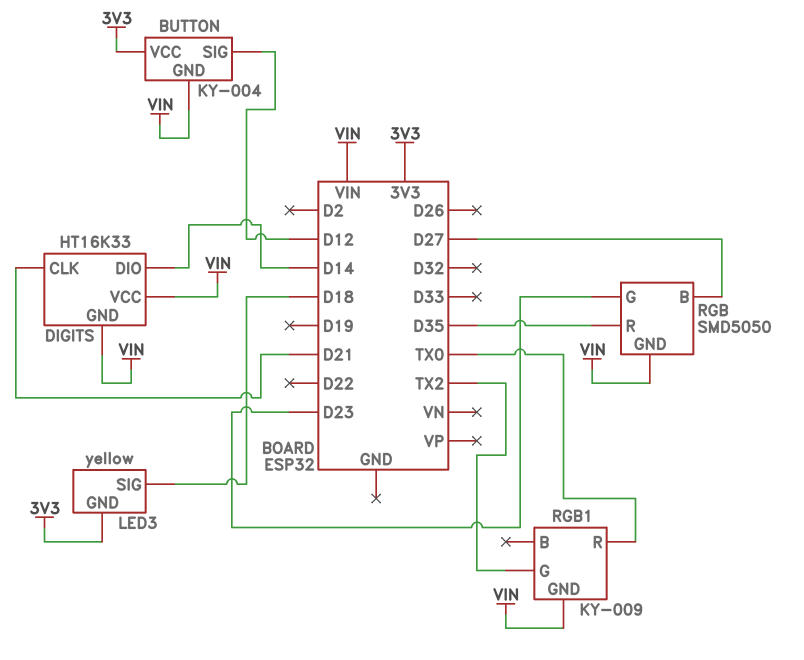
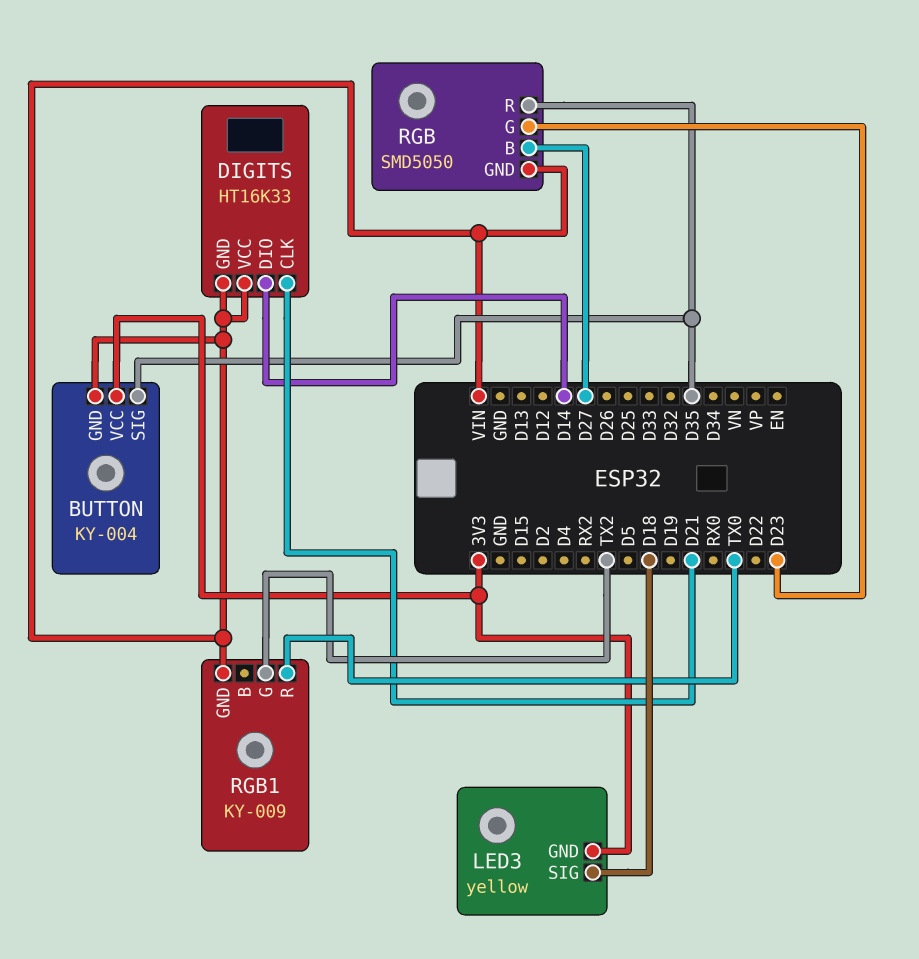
BUTTON pin SIG: D12 -> D35

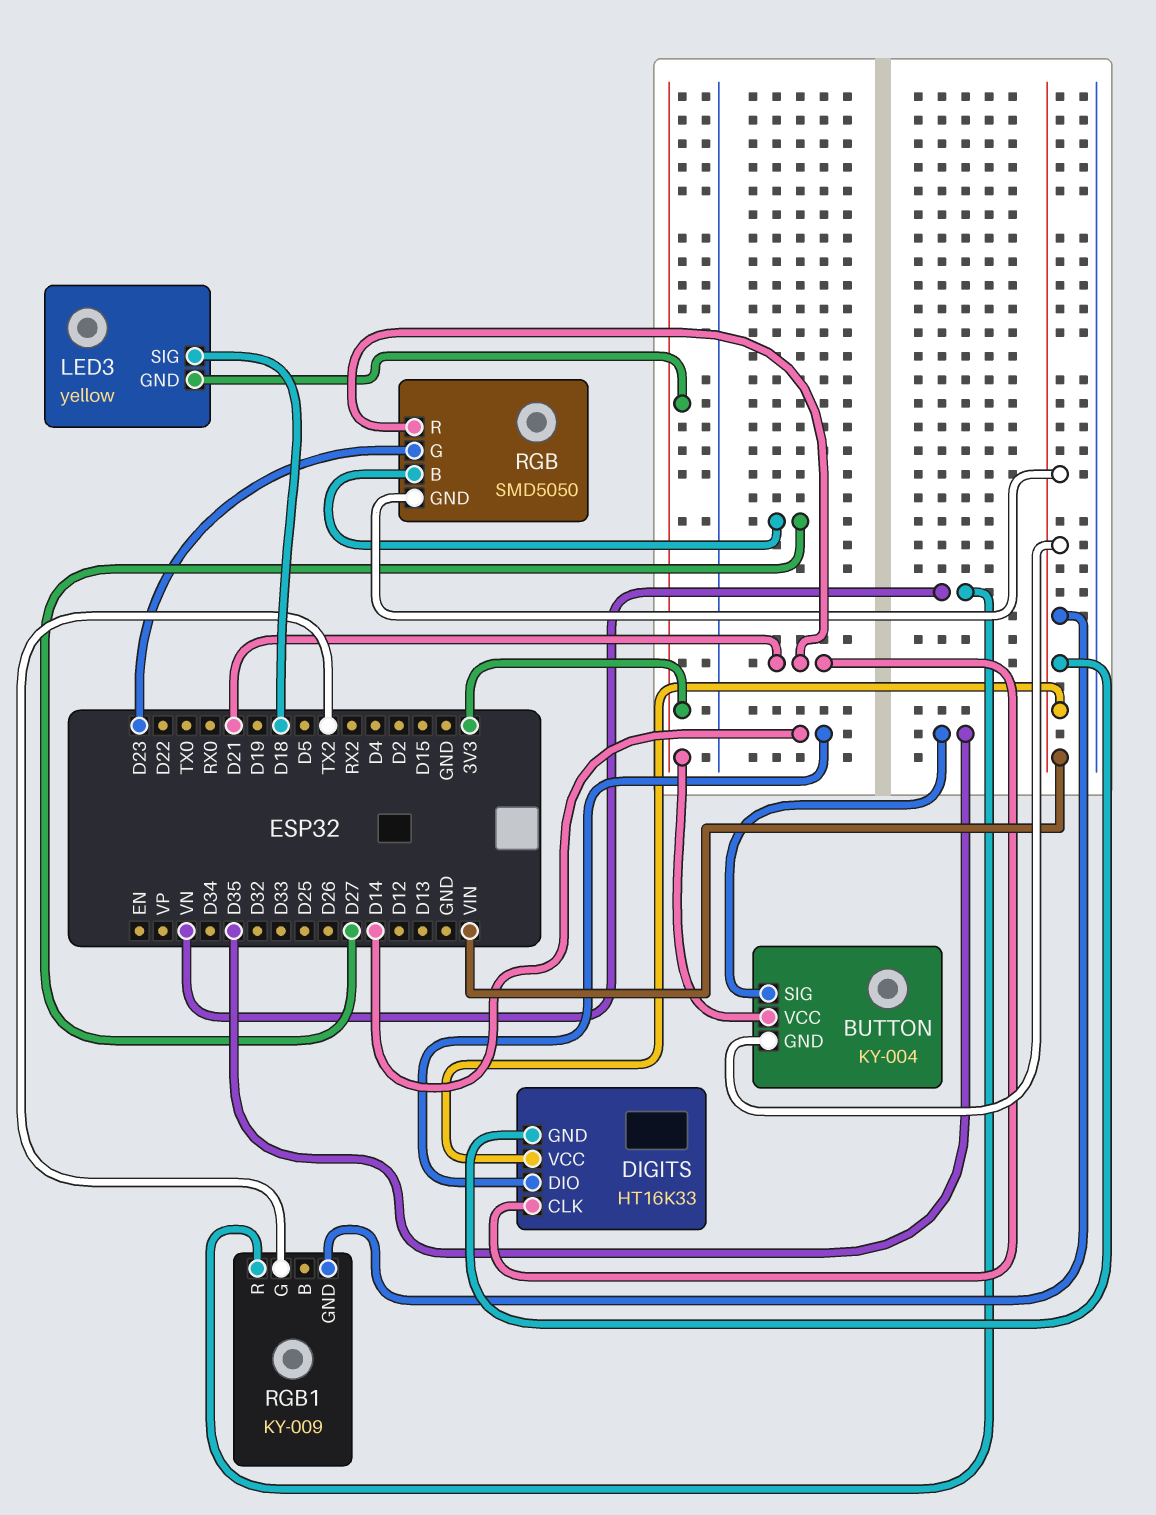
RGB pin R: D35 -> D21
RGB1 pin R: TX0 -> VN

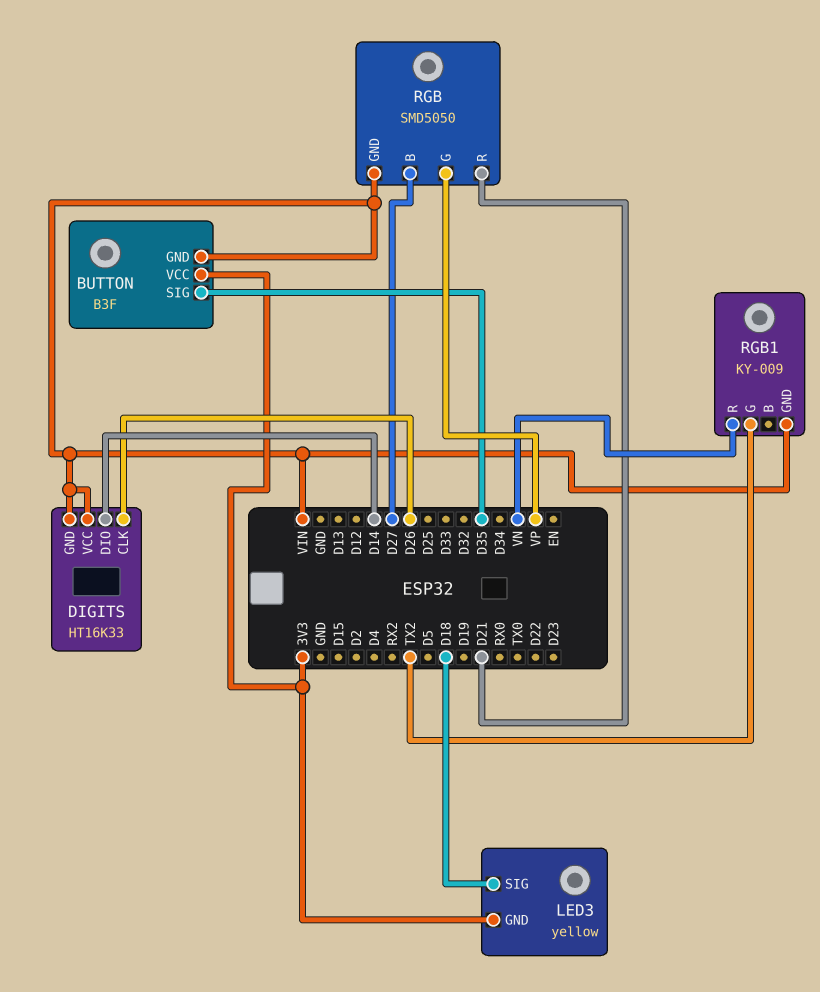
BUTTON: KY-004 -> B3F
DIGITS pin CLK: D21 -> D26
RGB pin G: D23 -> VP

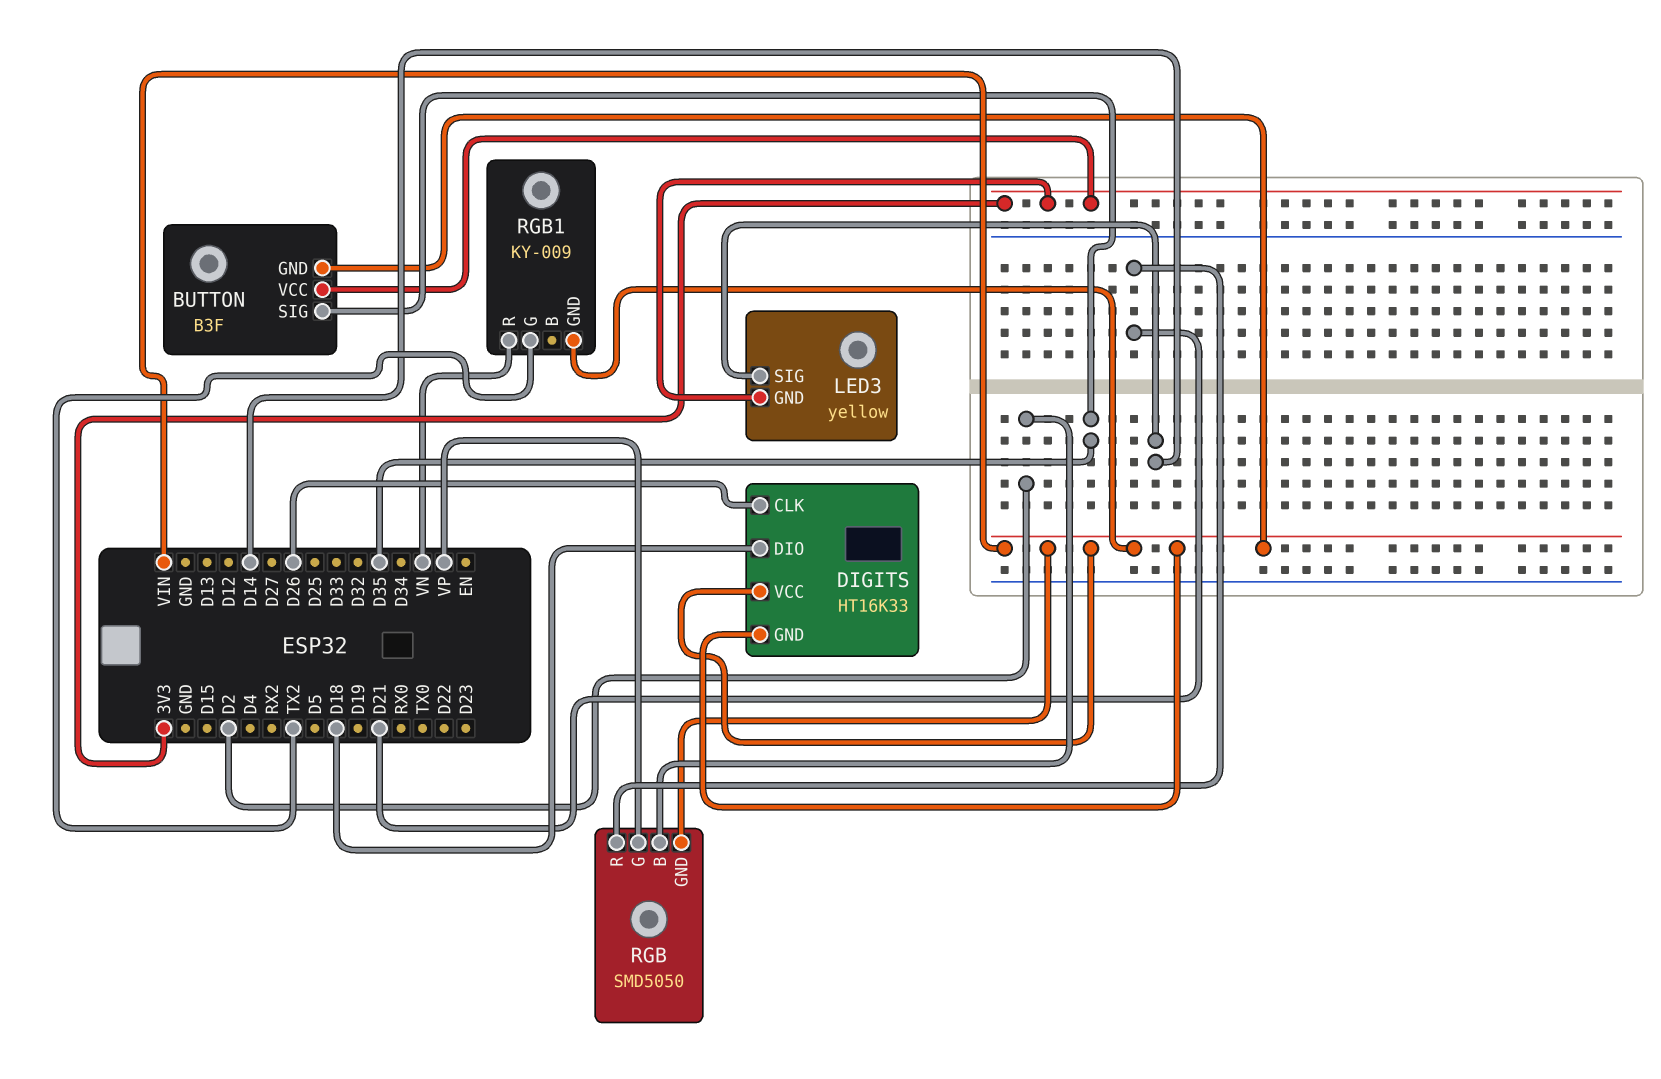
DIGITS pin DIO: D14 -> D18
LED3 pin SIG: D18 -> D14
RGB pin B: D27 -> D2

